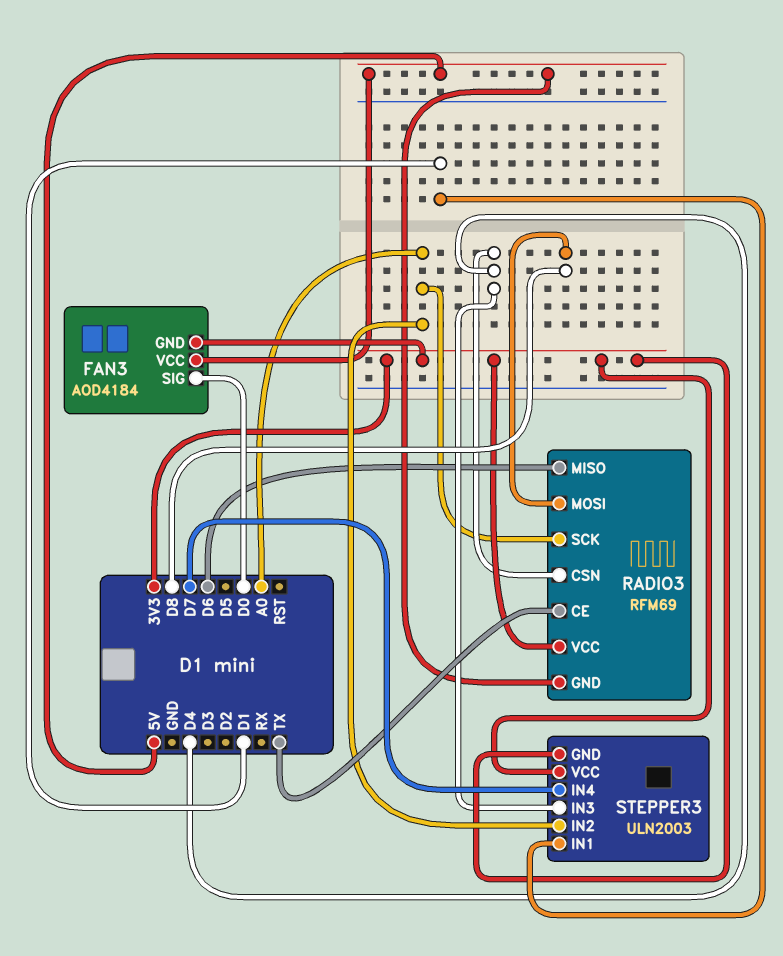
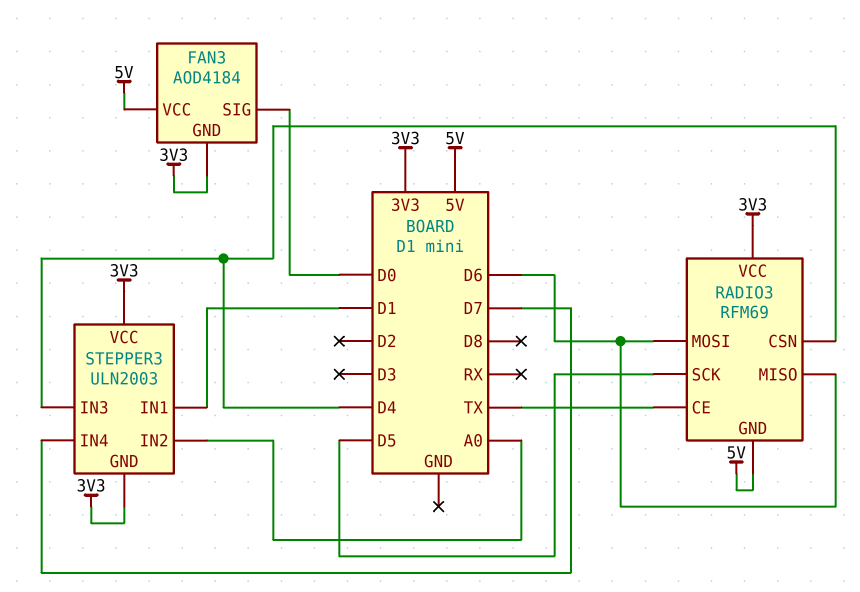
RADIO3 pin MOSI: D8 -> D6
RADIO3 pin SCK: A0 -> D5

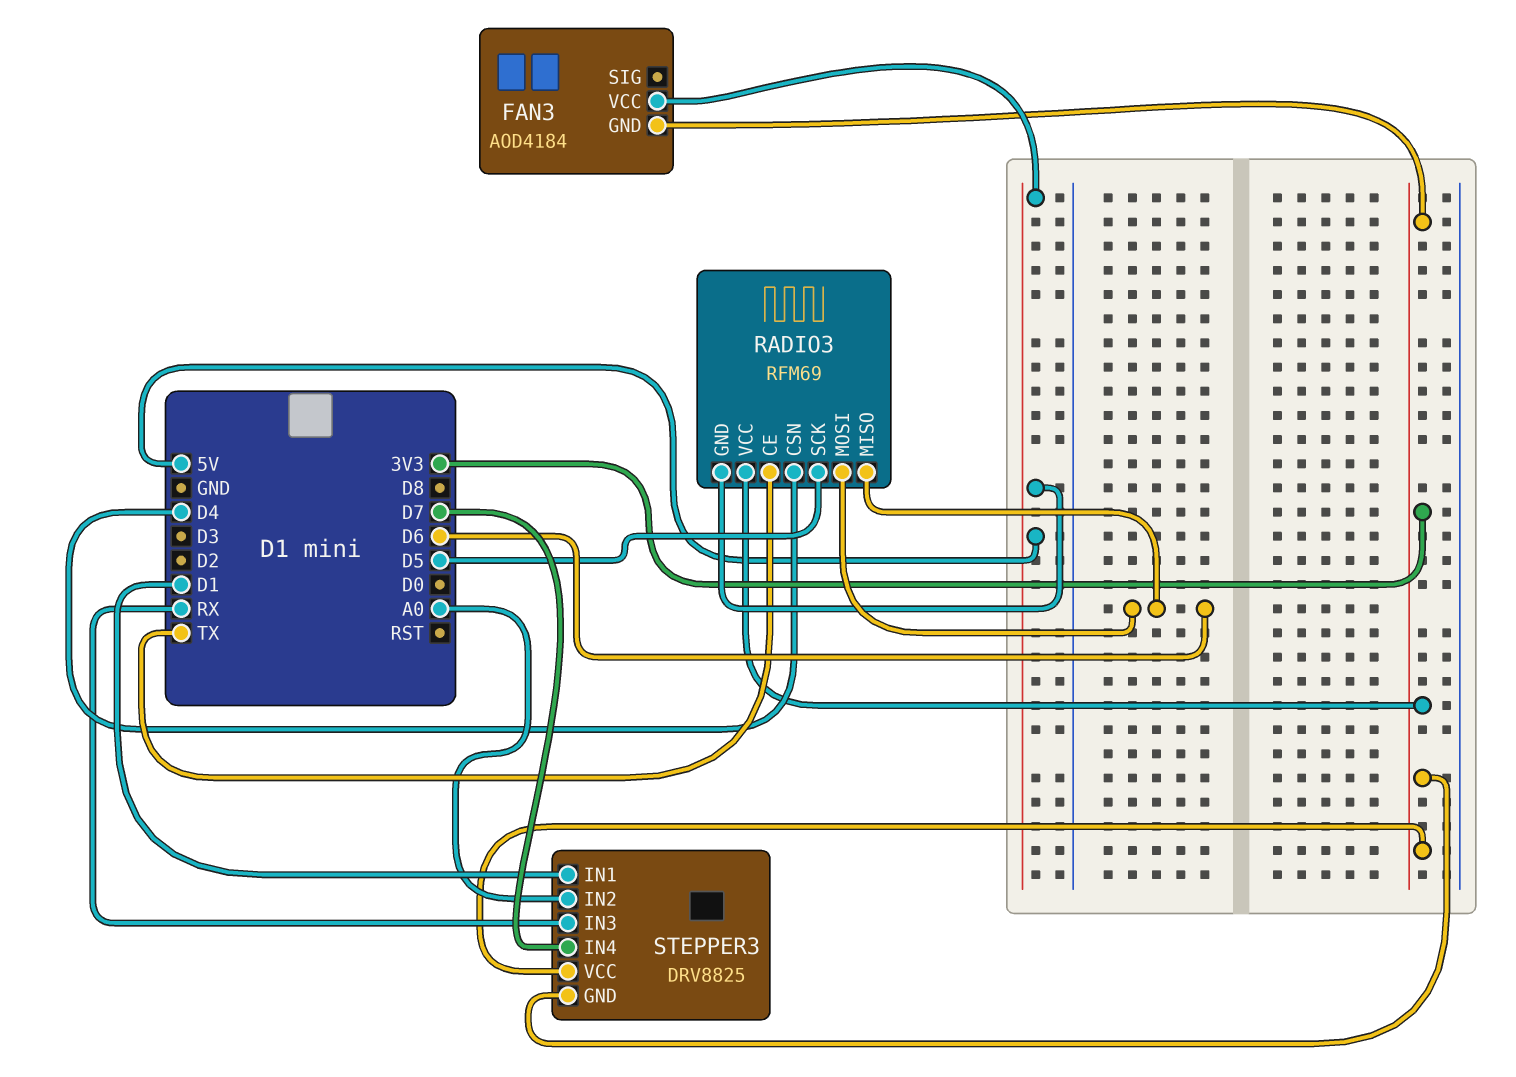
FAN3 pin SIG: D0 -> none
STEPPER3: ULN2003 -> DRV8825
STEPPER3 pin IN3: D4 -> RX

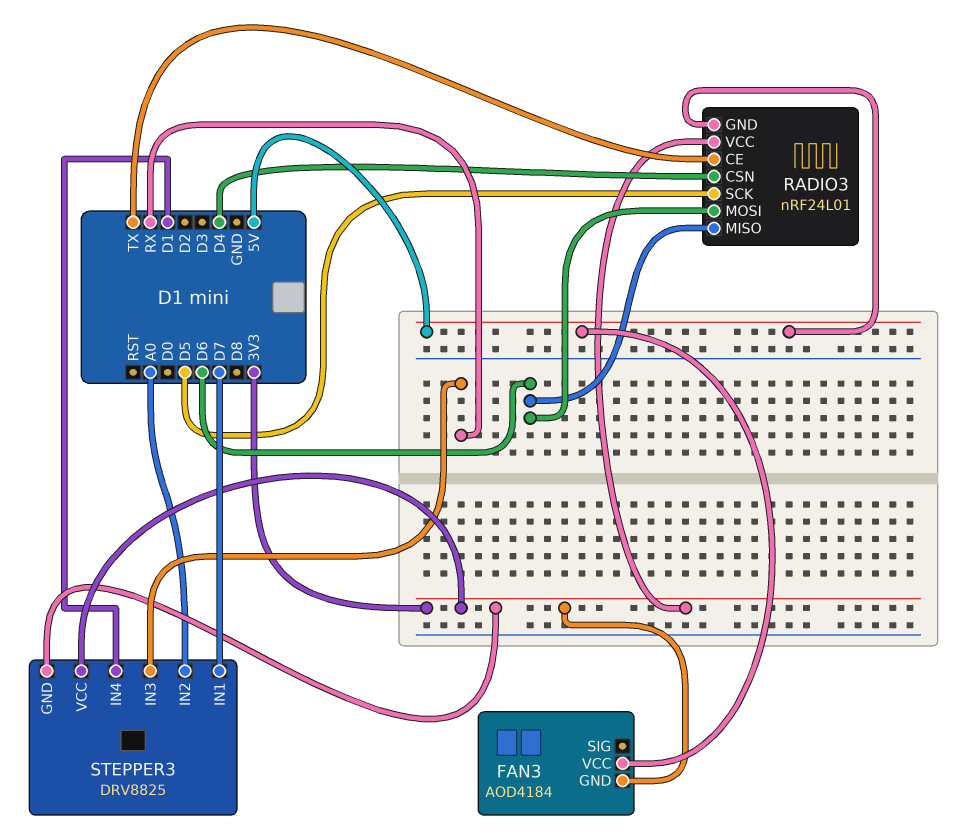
RADIO3: RFM69 -> nRF24L01
STEPPER3 pin IN1: D1 -> D7
STEPPER3 pin IN4: D7 -> D1

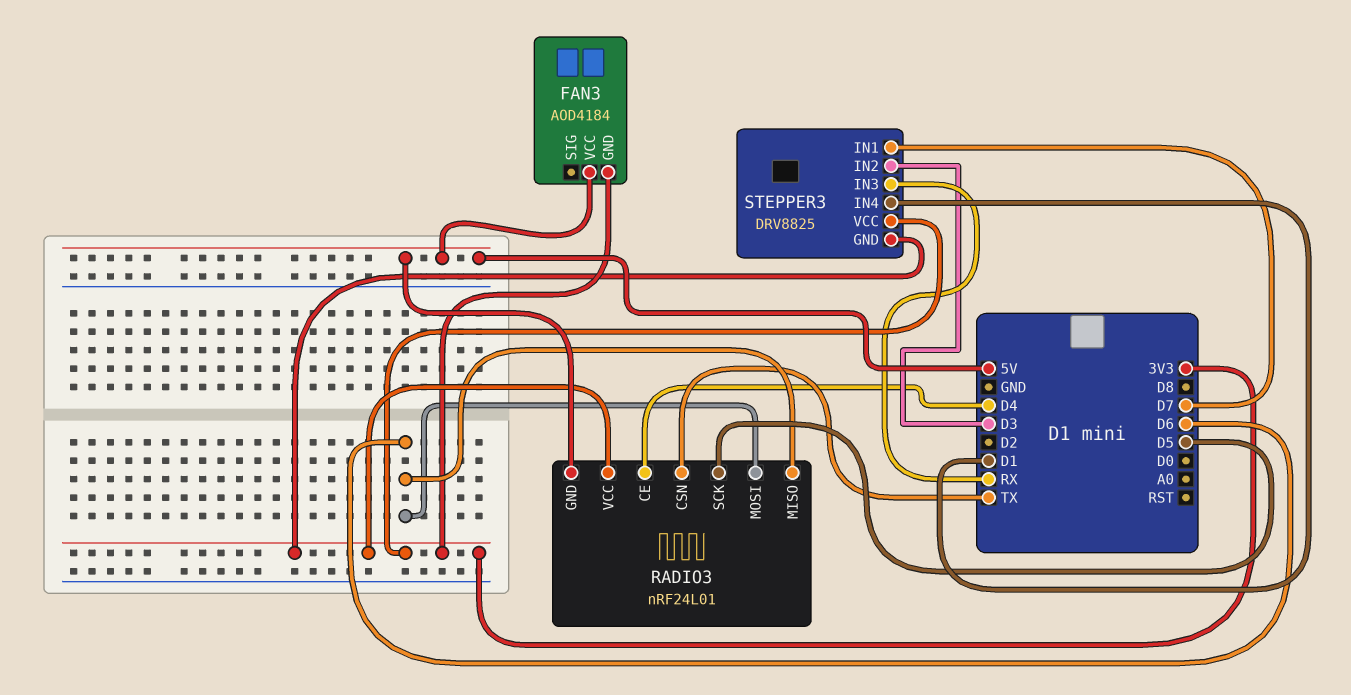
RADIO3 pin CE: TX -> D4
RADIO3 pin CSN: D4 -> TX
STEPPER3 pin IN2: A0 -> D3

